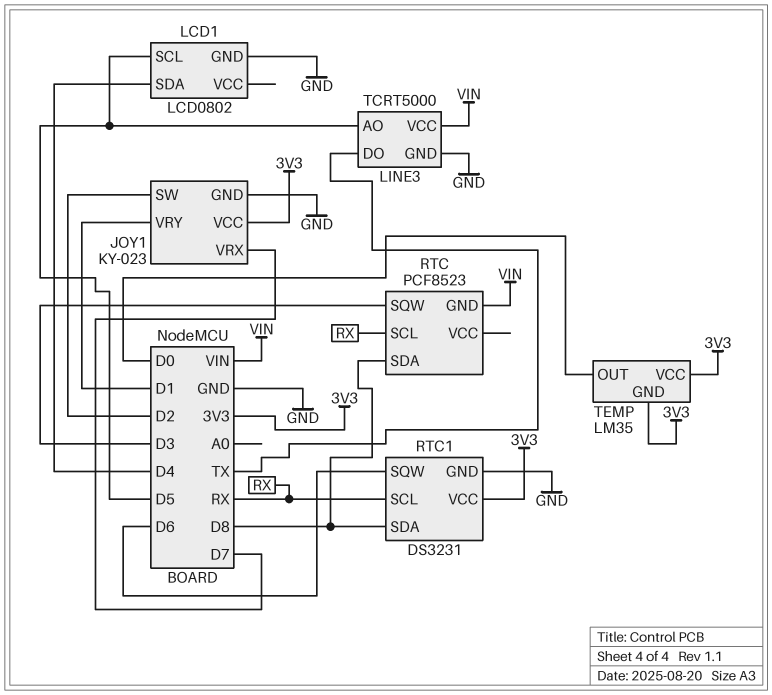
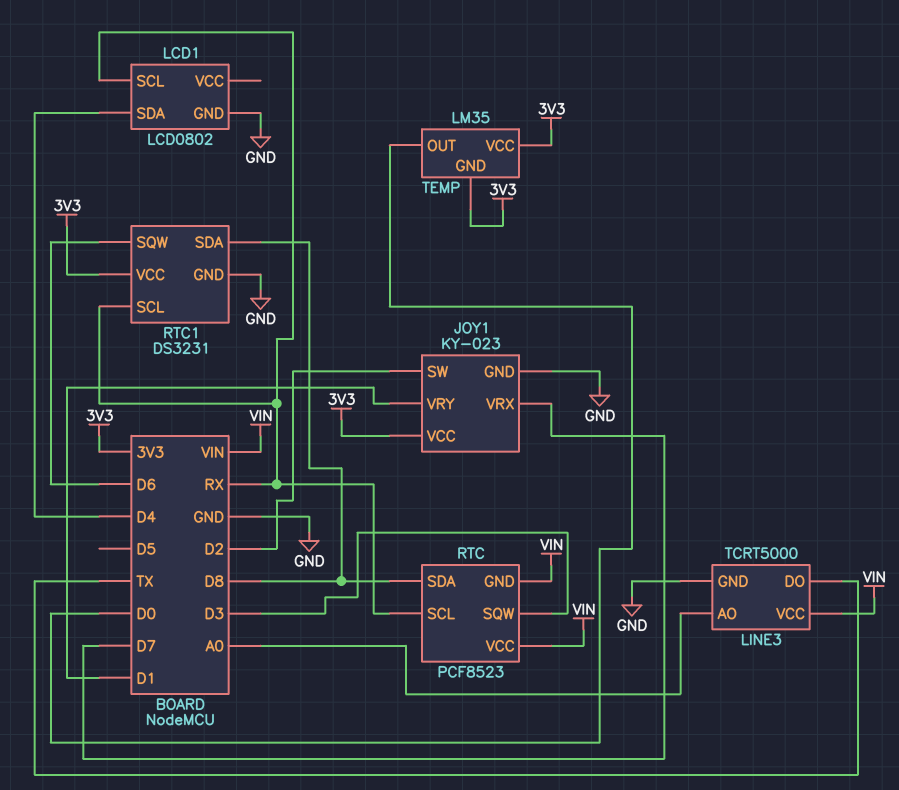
LCD1 pin SCL: D5 -> RX
LINE3 pin AO: D5 -> A0
RTC pin VCC: none -> VIN

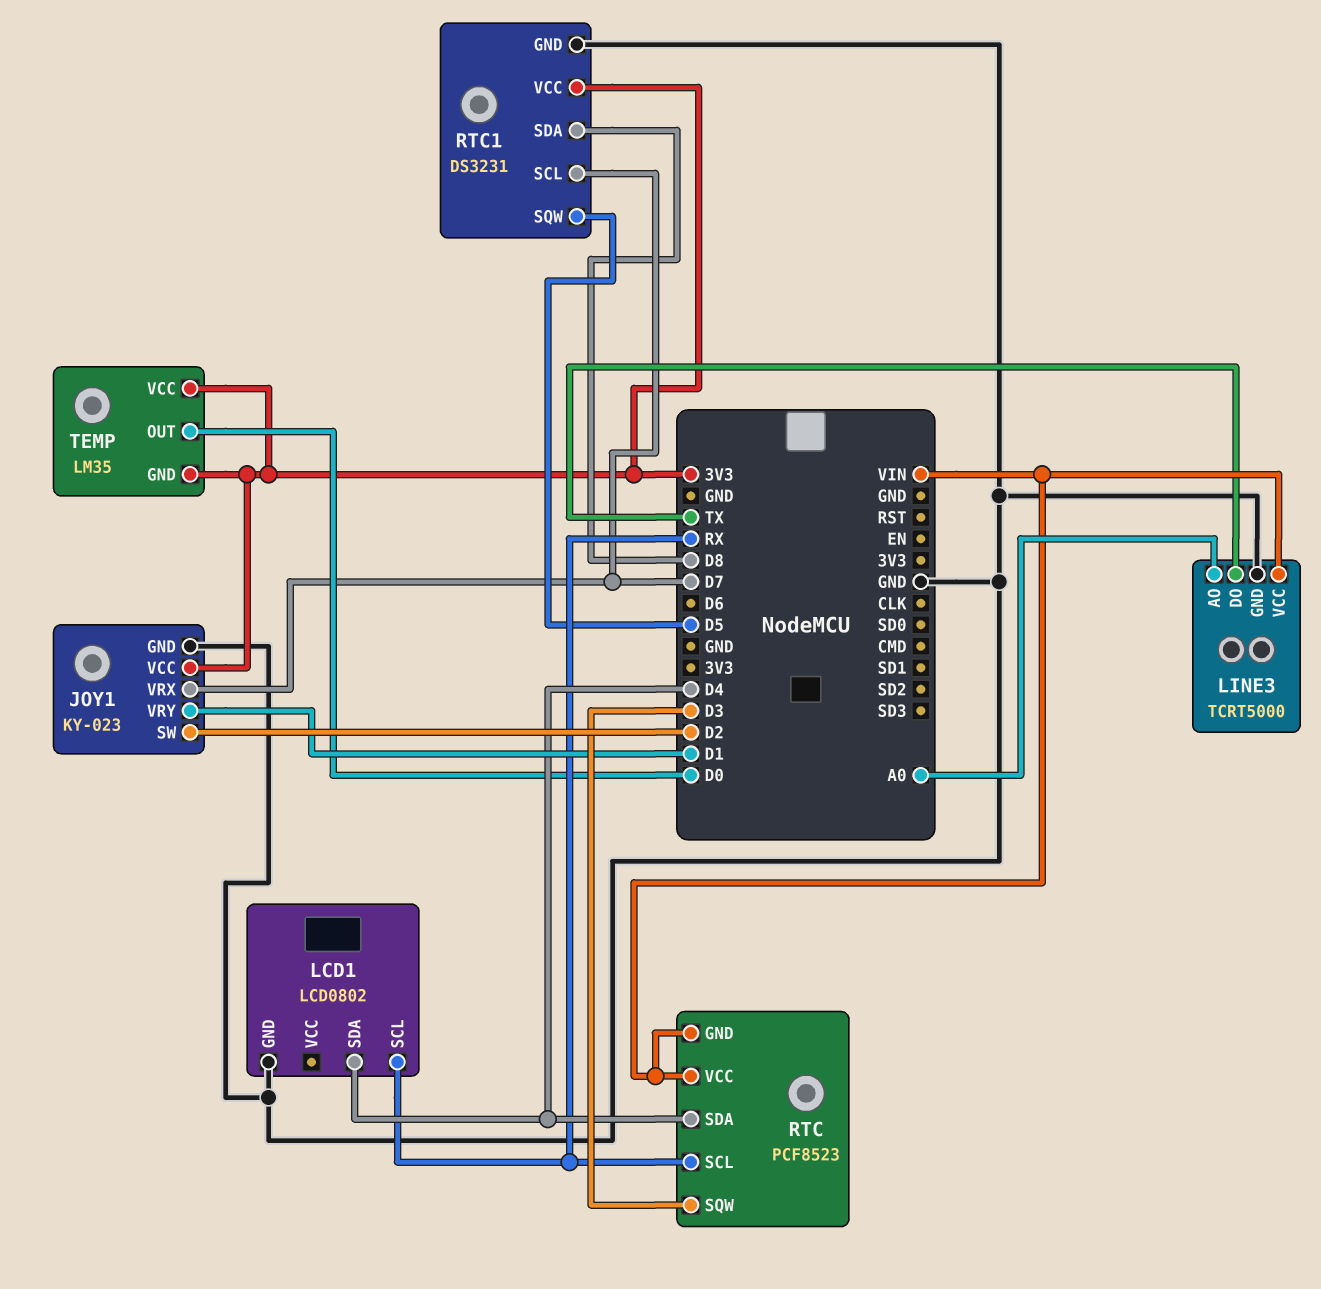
RTC pin SDA: D8 -> D4
RTC1 pin SCL: RX -> D7
RTC1 pin SQW: D6 -> D5

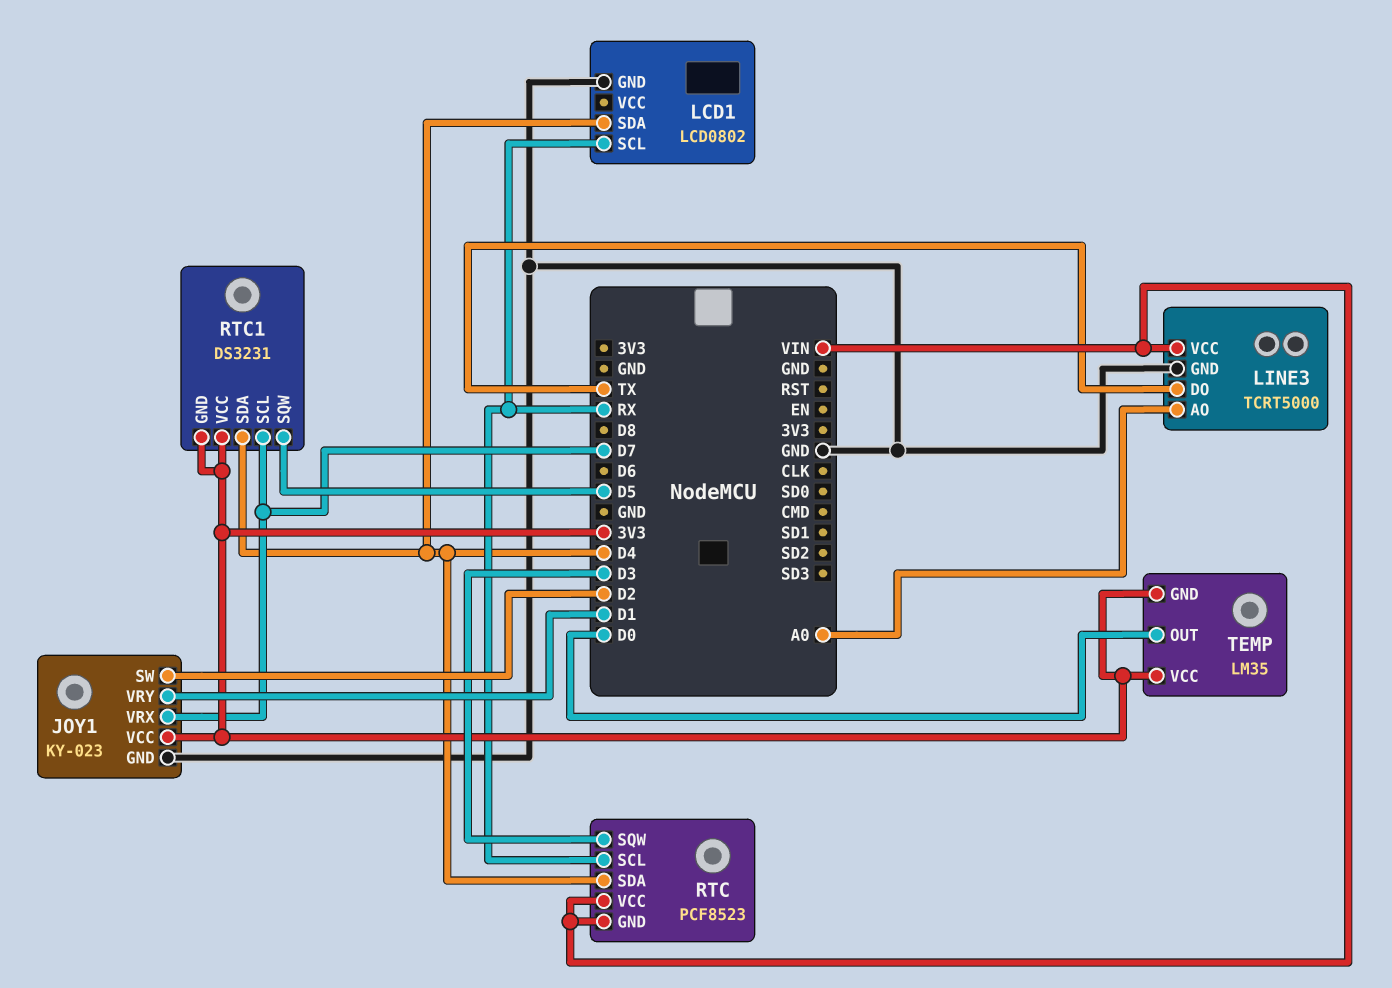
RTC1 pin GND: GND -> 3V3
RTC1 pin SDA: D8 -> D4

